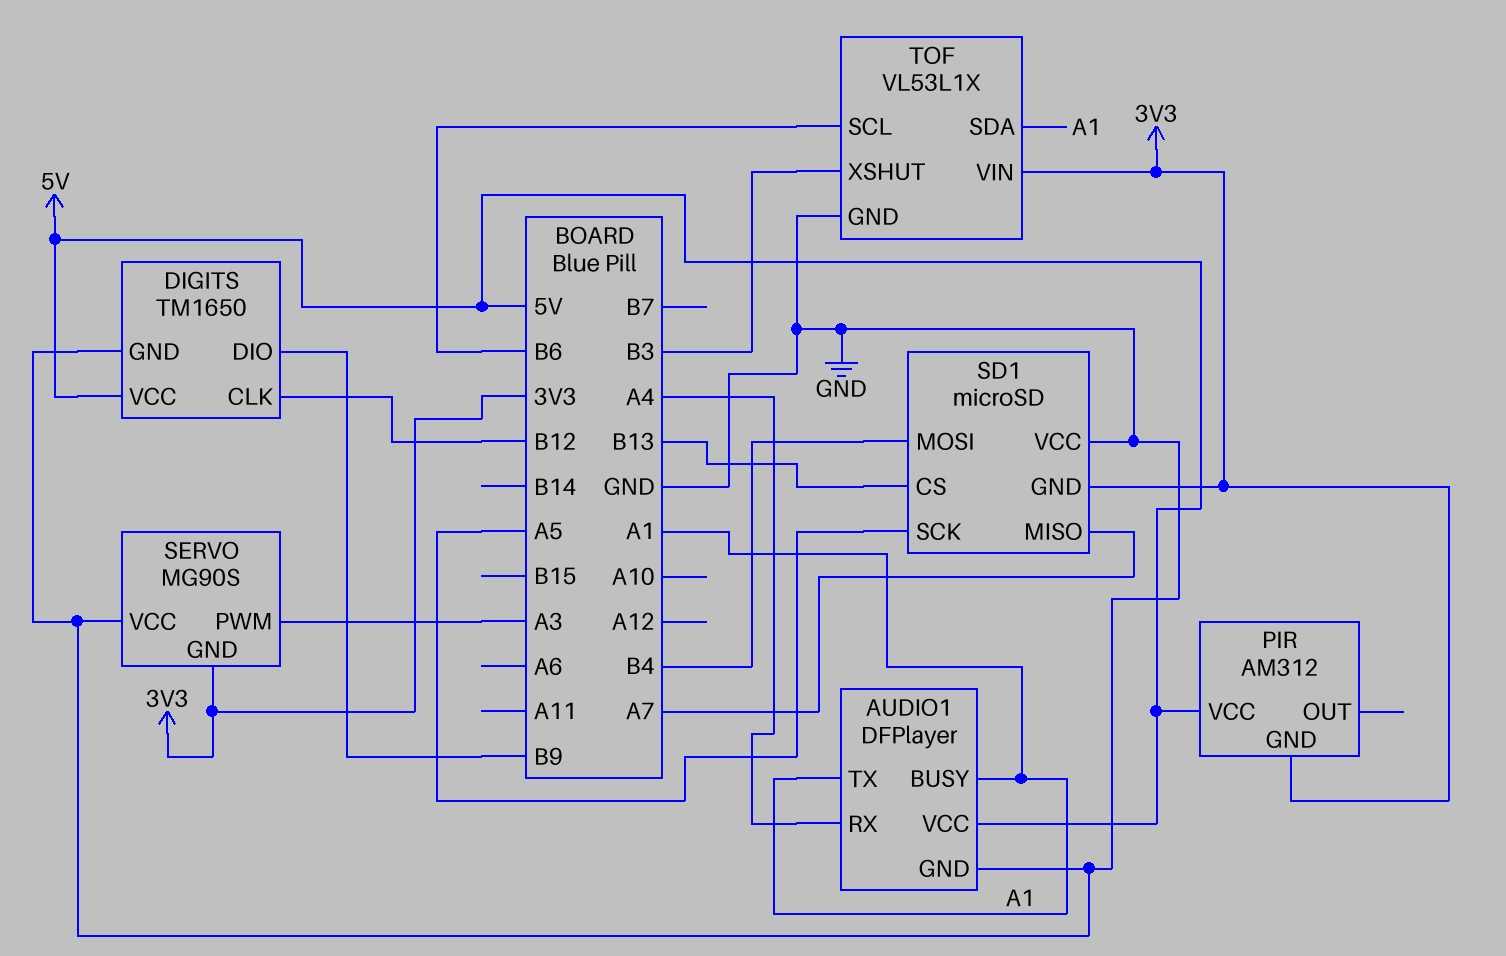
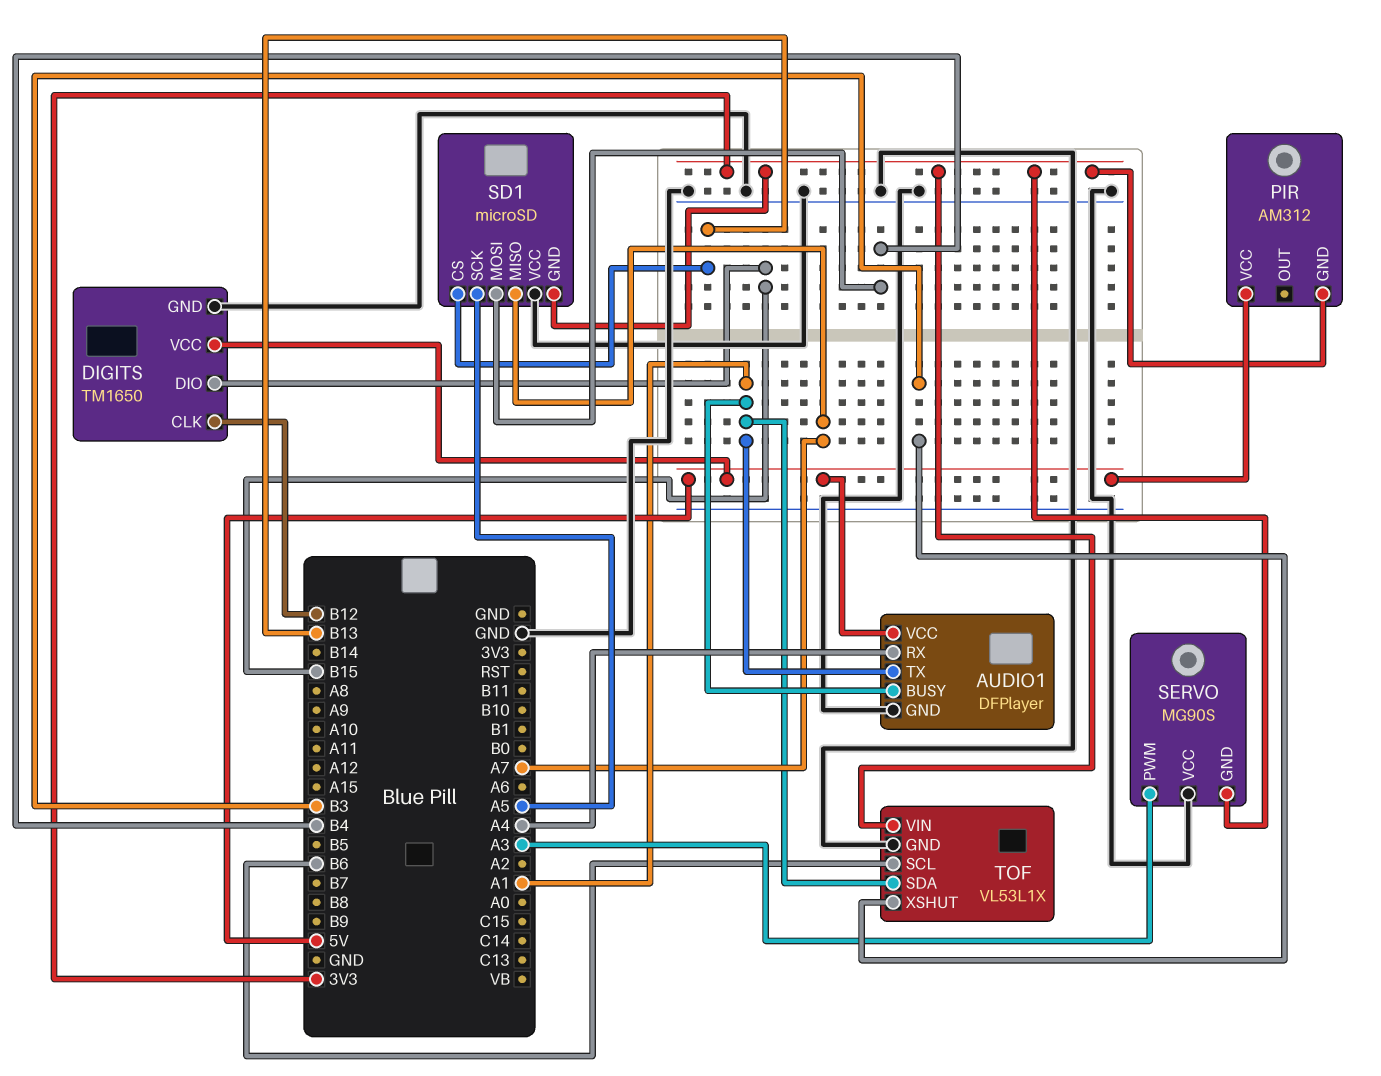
DIGITS pin DIO: B9 -> B15

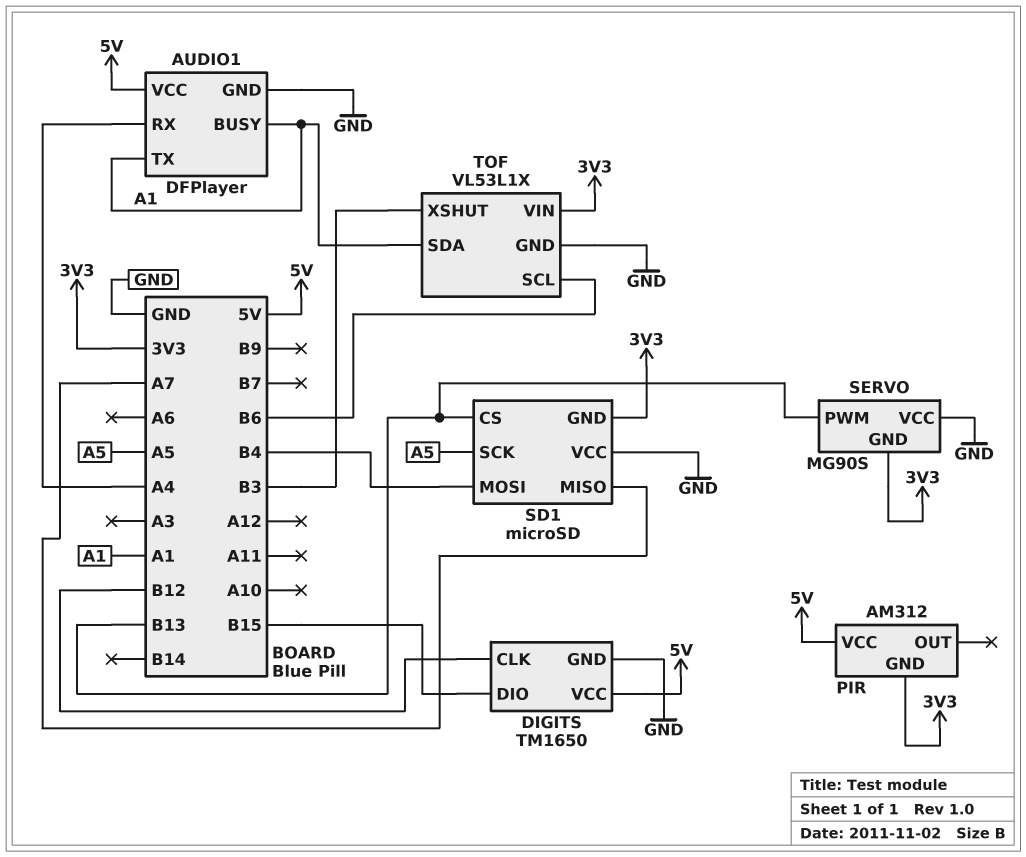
SERVO pin PWM: A3 -> B13

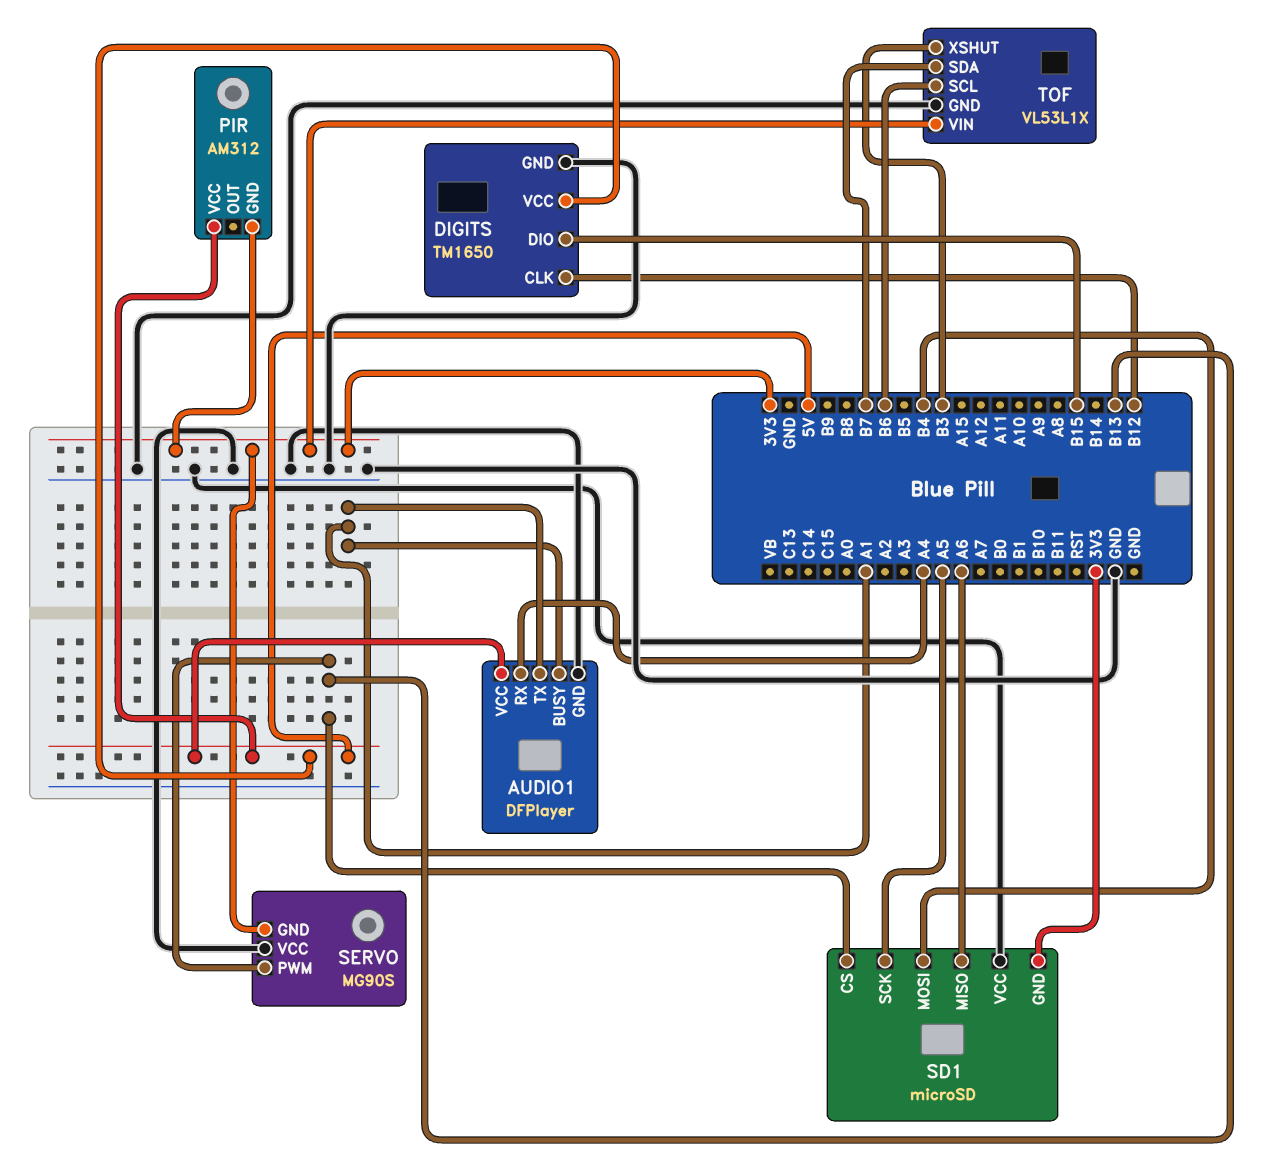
SD1 pin MISO: A7 -> A6
TOF pin SDA: A1 -> B7

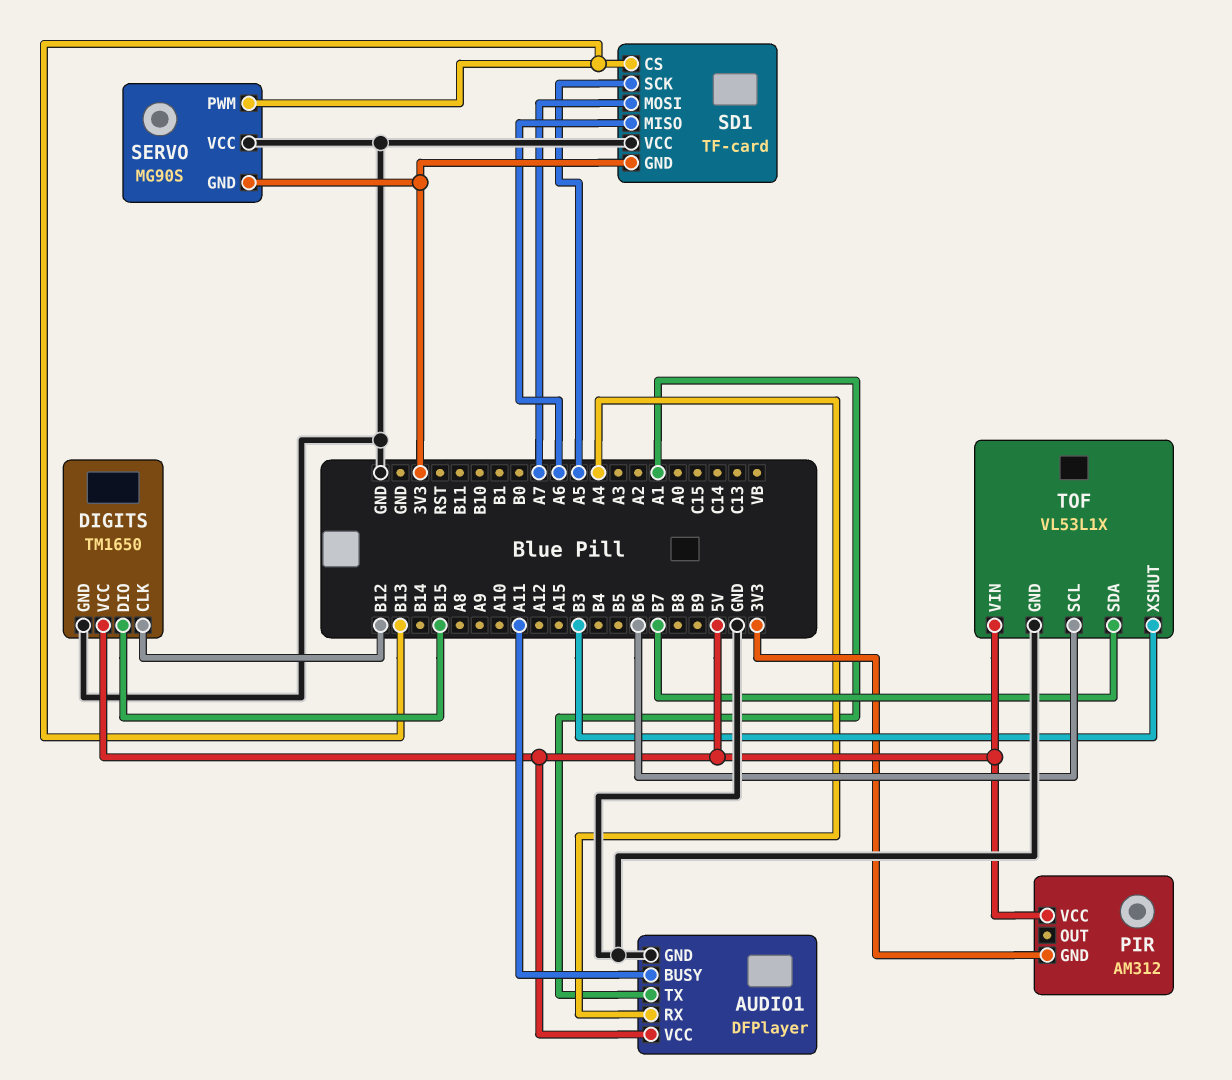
AUDIO1 pin BUSY: A1 -> A11
SD1: microSD -> TF-card
SD1 pin MOSI: B4 -> A7
TOF pin VIN: 3V3 -> 5V

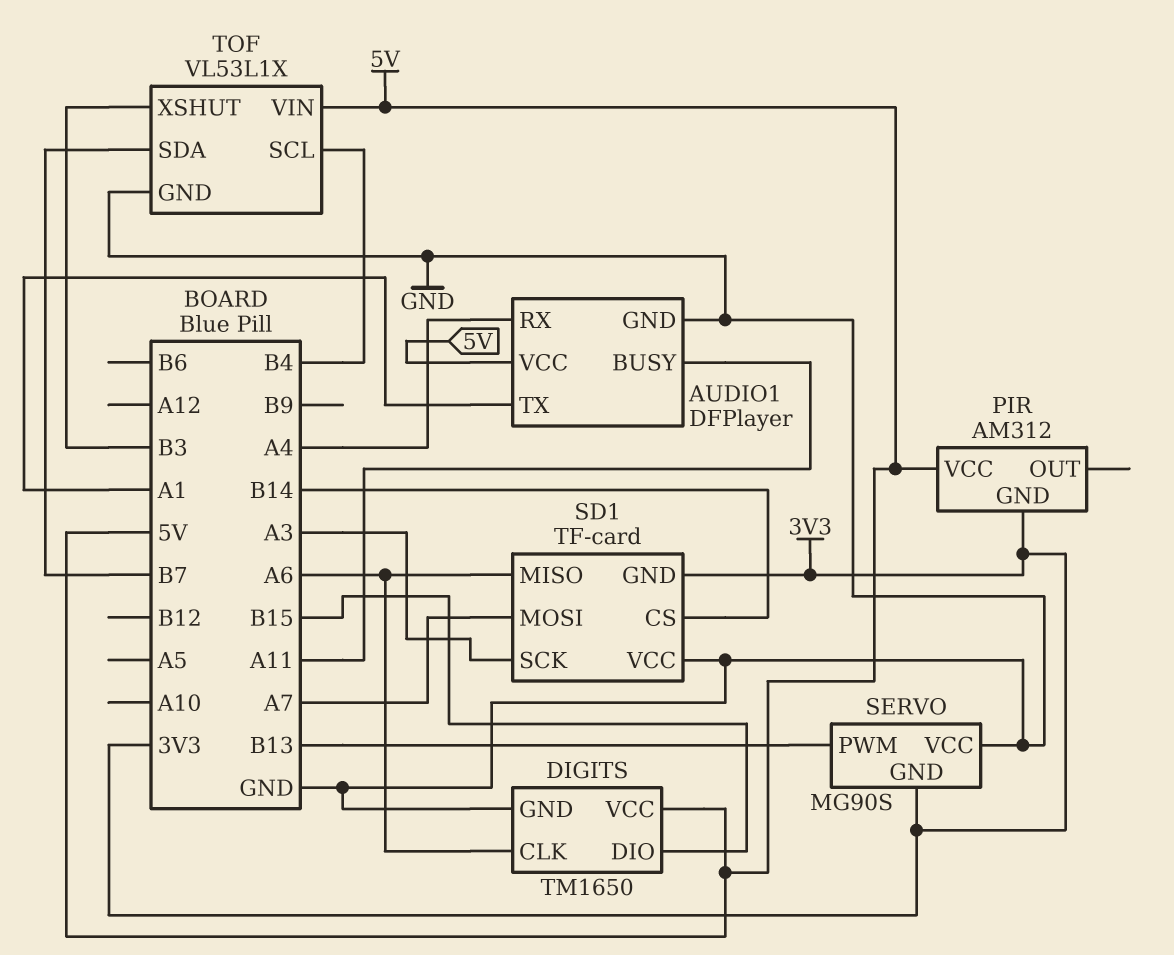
DIGITS pin CLK: B12 -> A6
SD1 pin CS: B13 -> B14
SD1 pin SCK: A5 -> A3
TOF pin SCL: B6 -> B4

